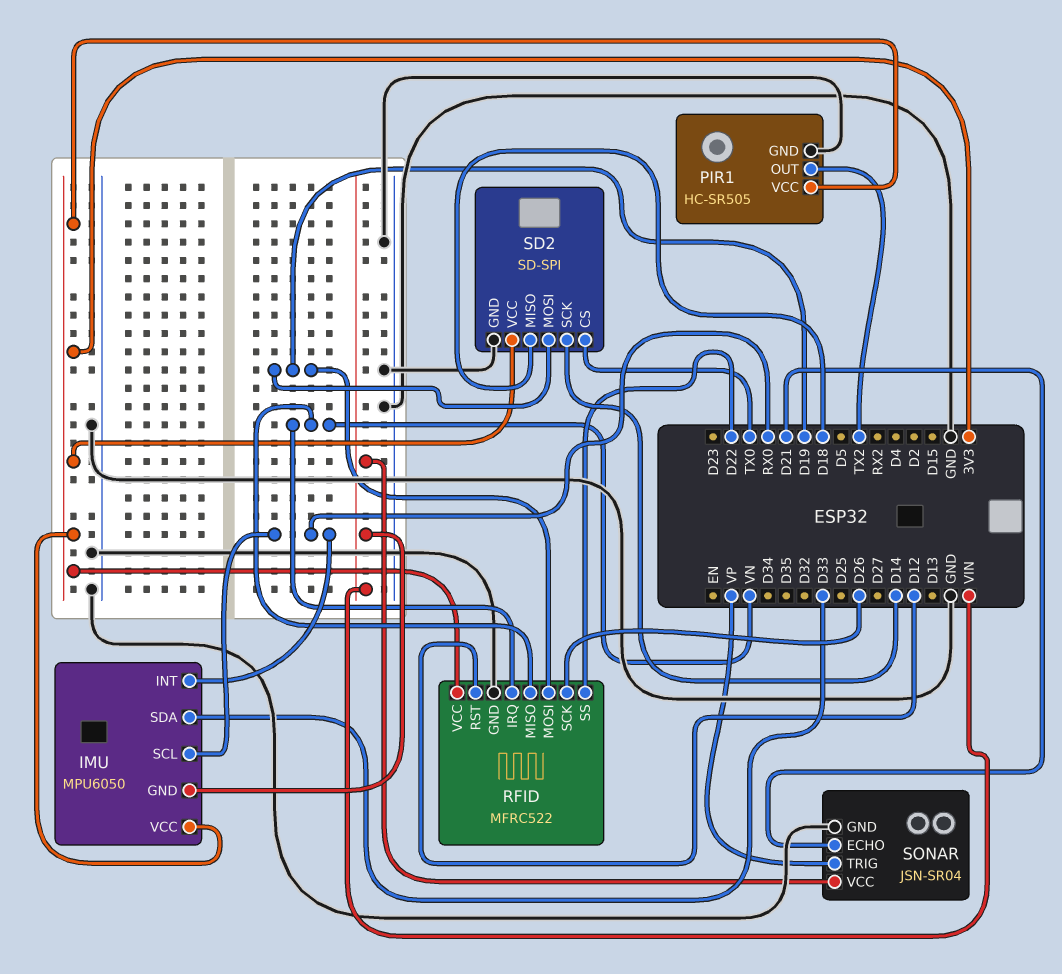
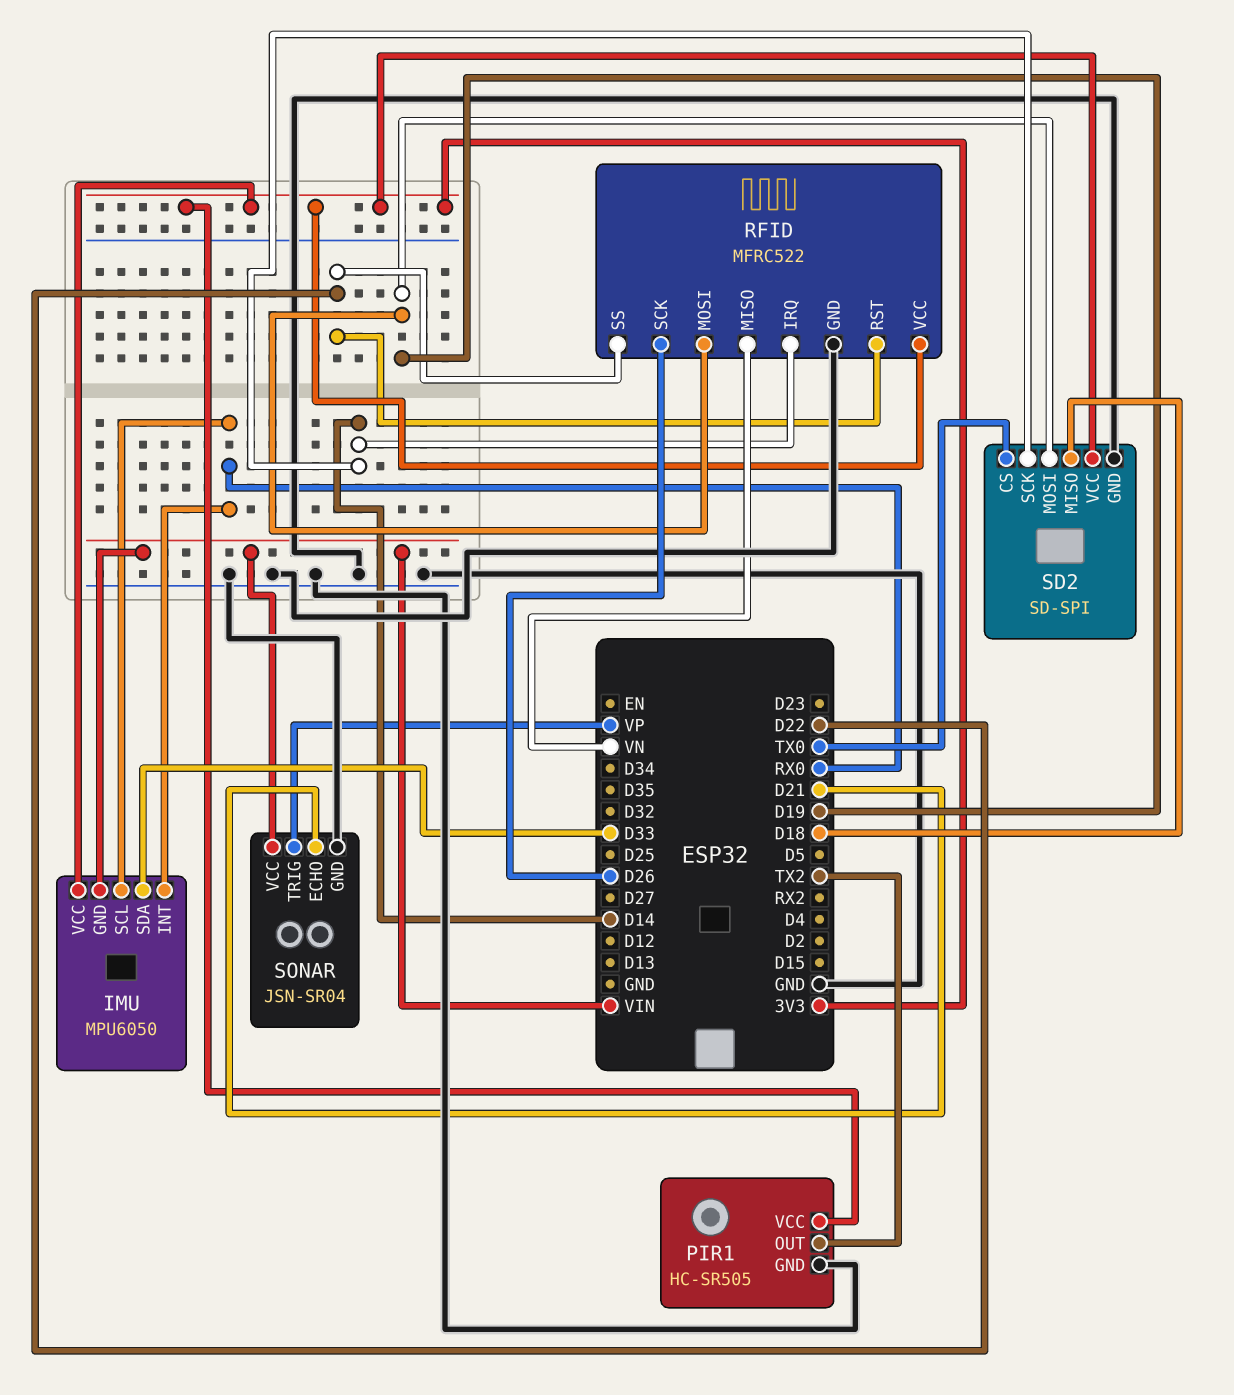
RFID pin IRQ: VN -> D14
RFID pin RST: D12 -> D22

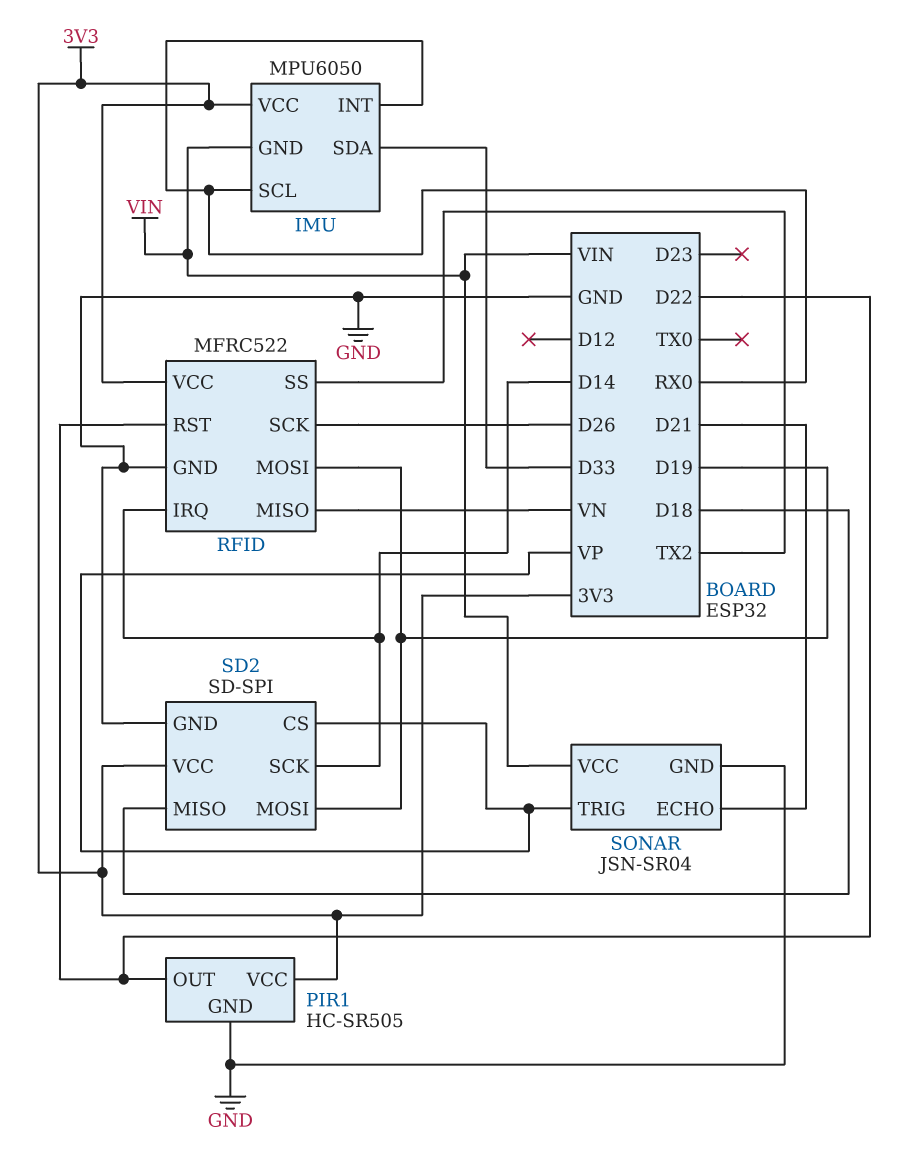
PIR1 pin OUT: TX2 -> D22
RFID pin SS: D22 -> TX2
SD2 pin CS: TX0 -> VP

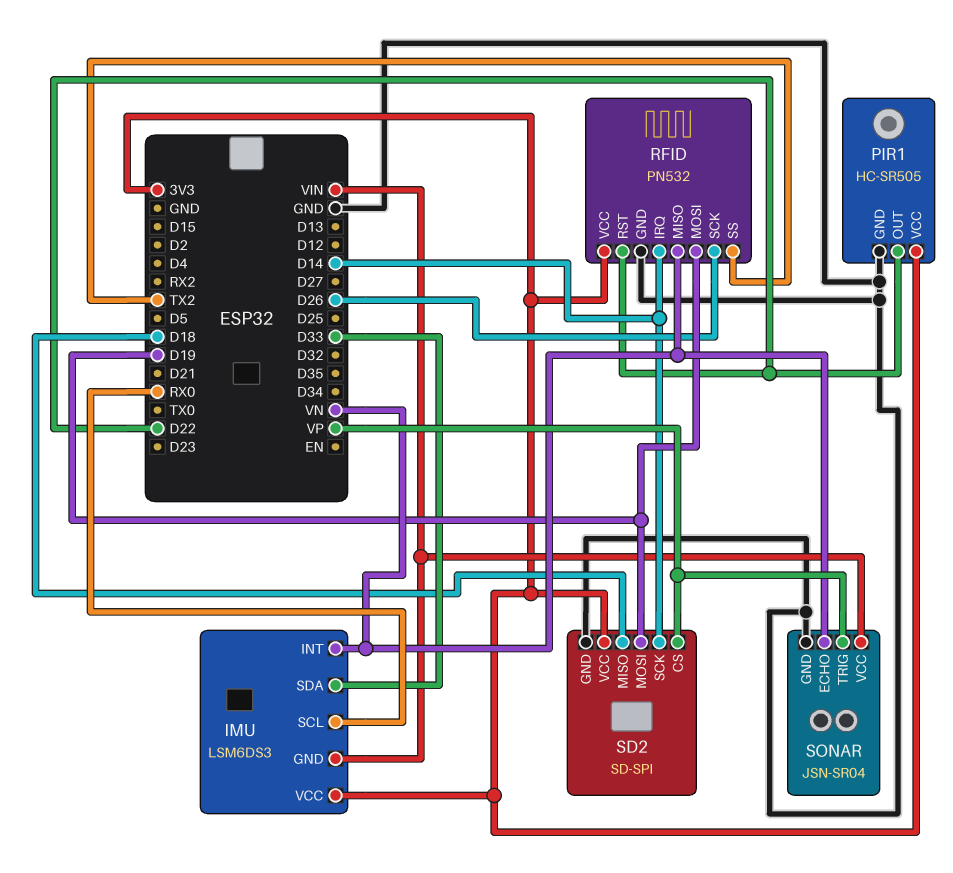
IMU: MPU6050 -> LSM6DS3
IMU pin INT: RX0 -> VN
RFID: MFRC522 -> PN532
SONAR pin ECHO: D21 -> VN

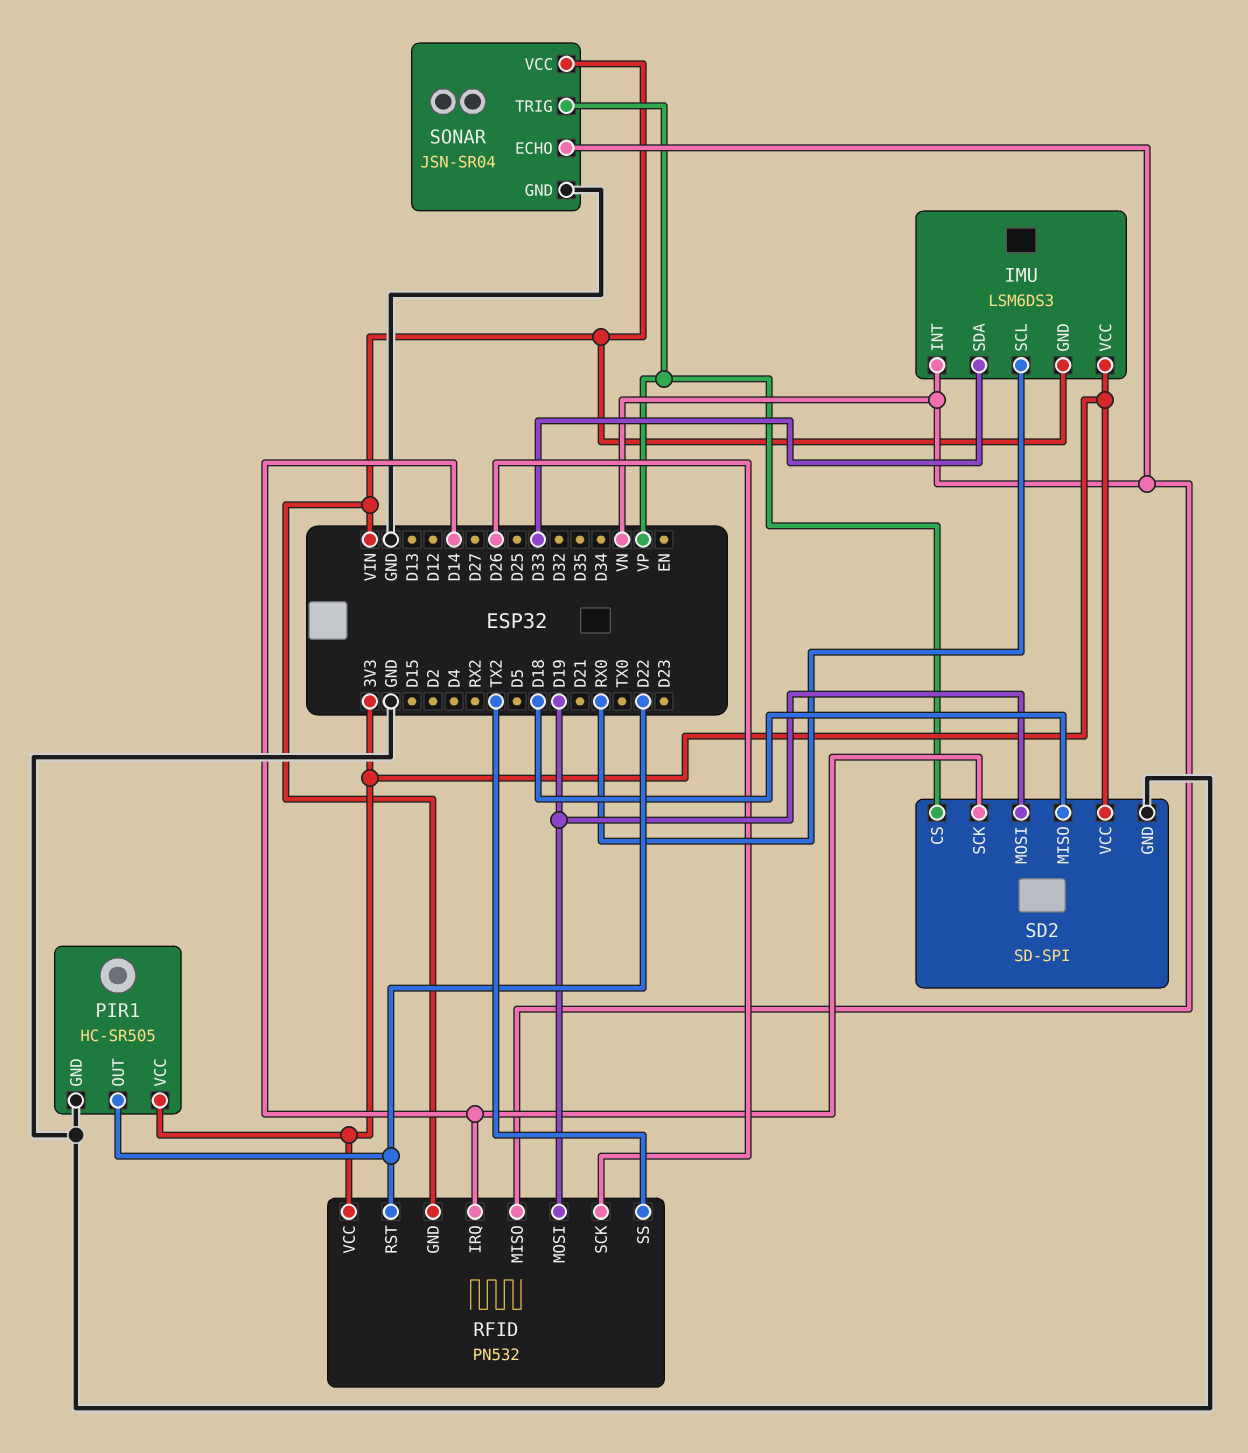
RFID pin GND: GND -> VIN

